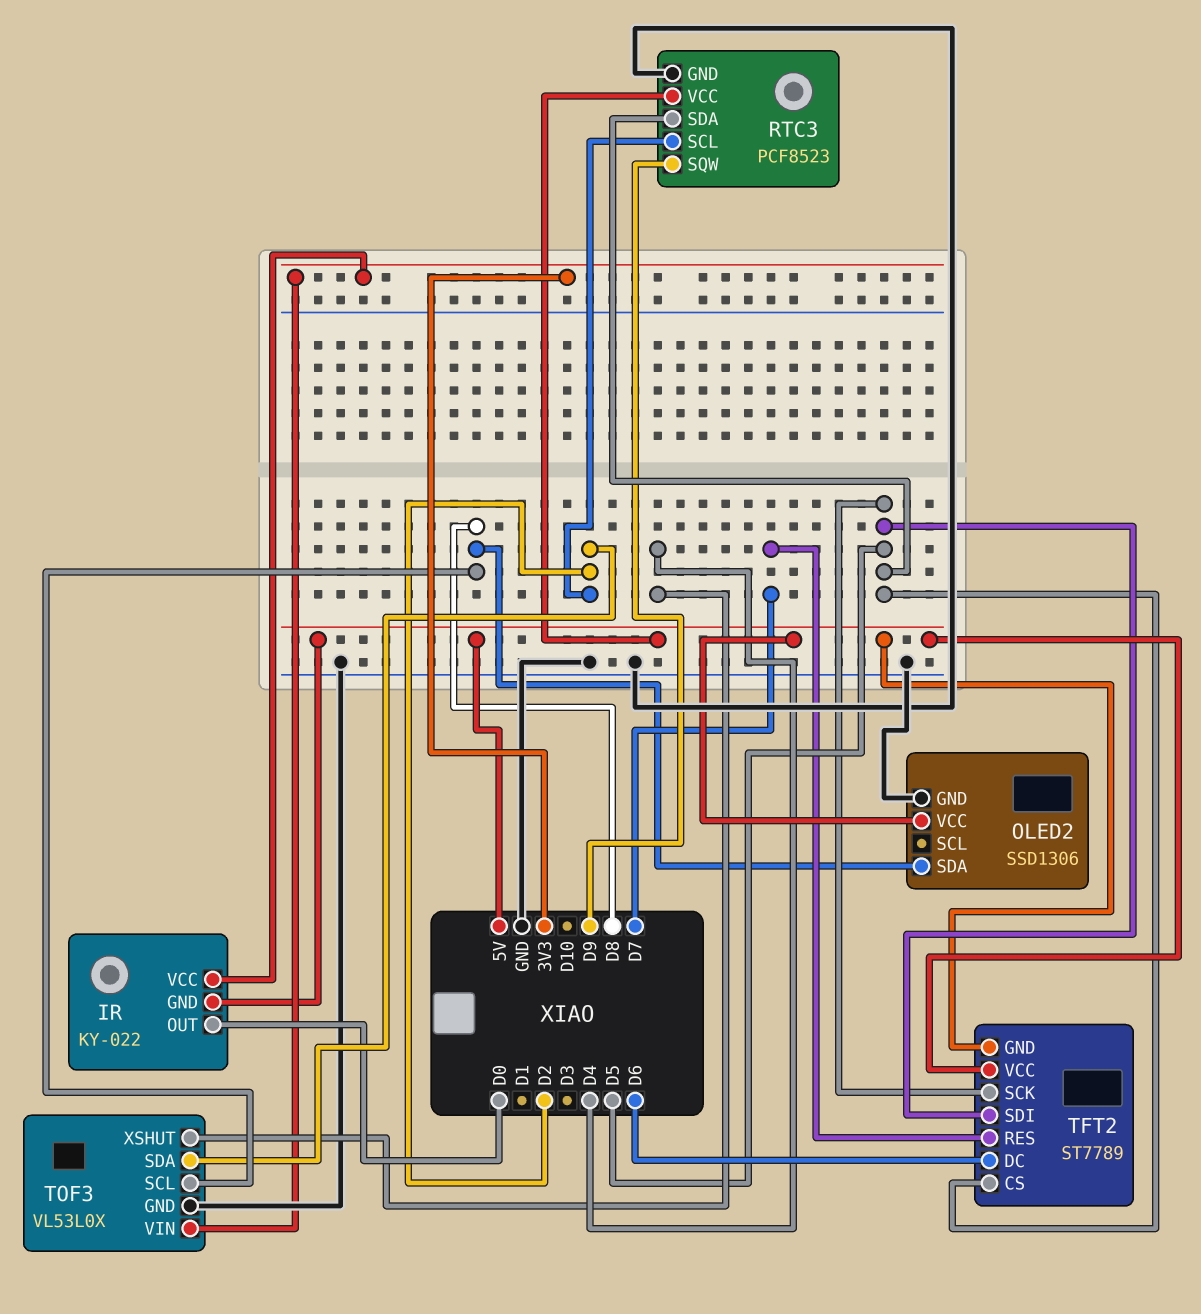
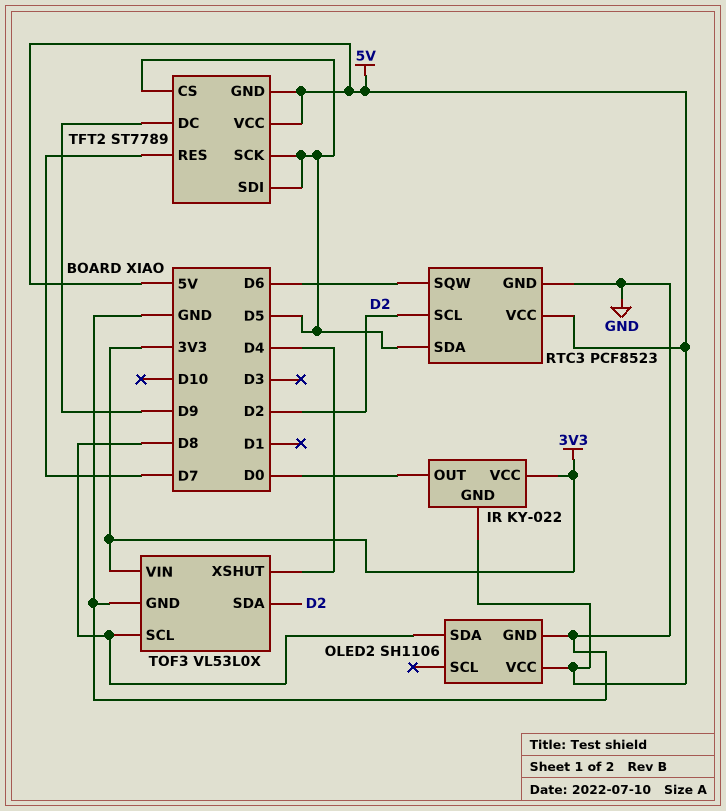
OLED2: SSD1306 -> SH1106
RTC3 pin SQW: D9 -> D6
TFT2 pin DC: D6 -> D9

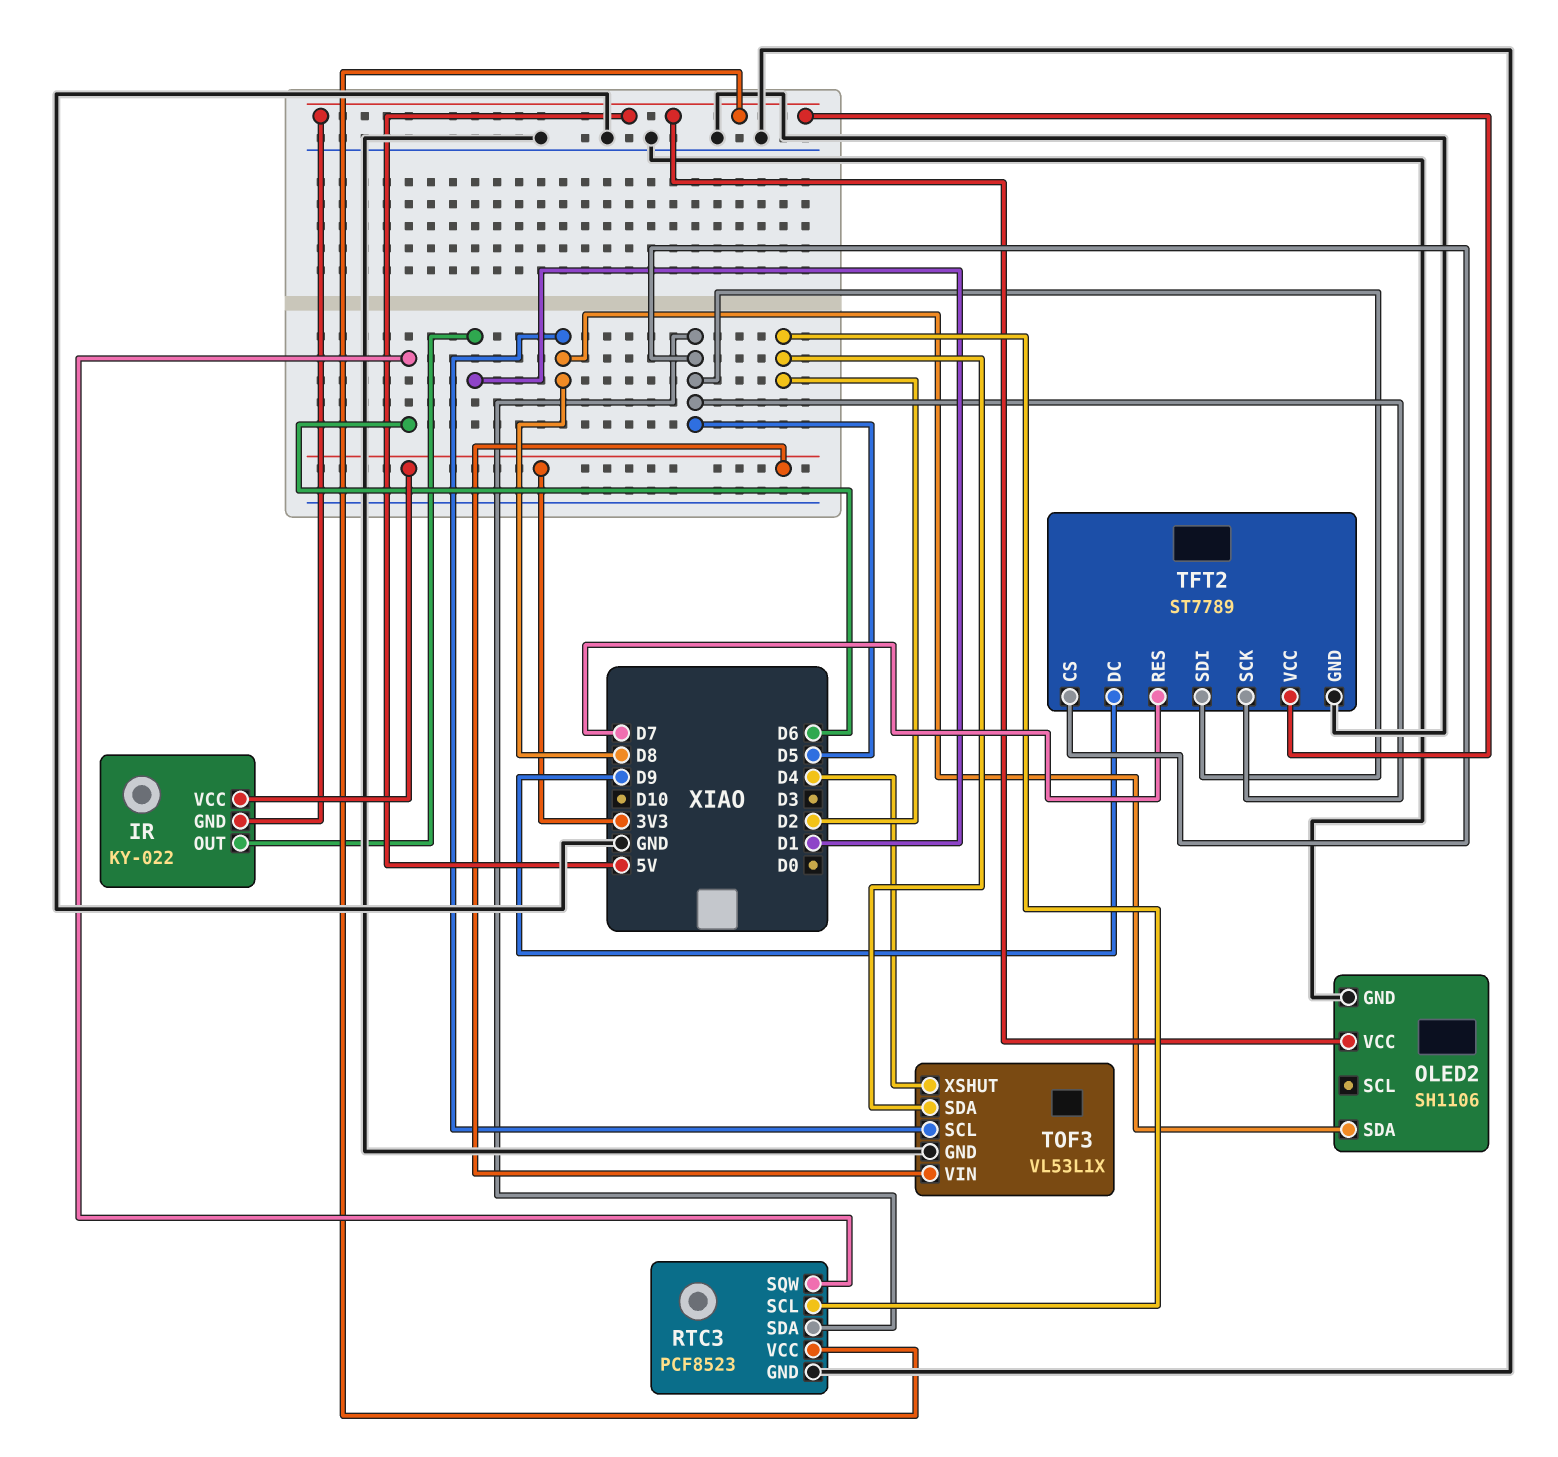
IR pin OUT: D0 -> D1
TFT2 pin GND: 5V -> GND
TOF3: VL53L0X -> VL53L1X

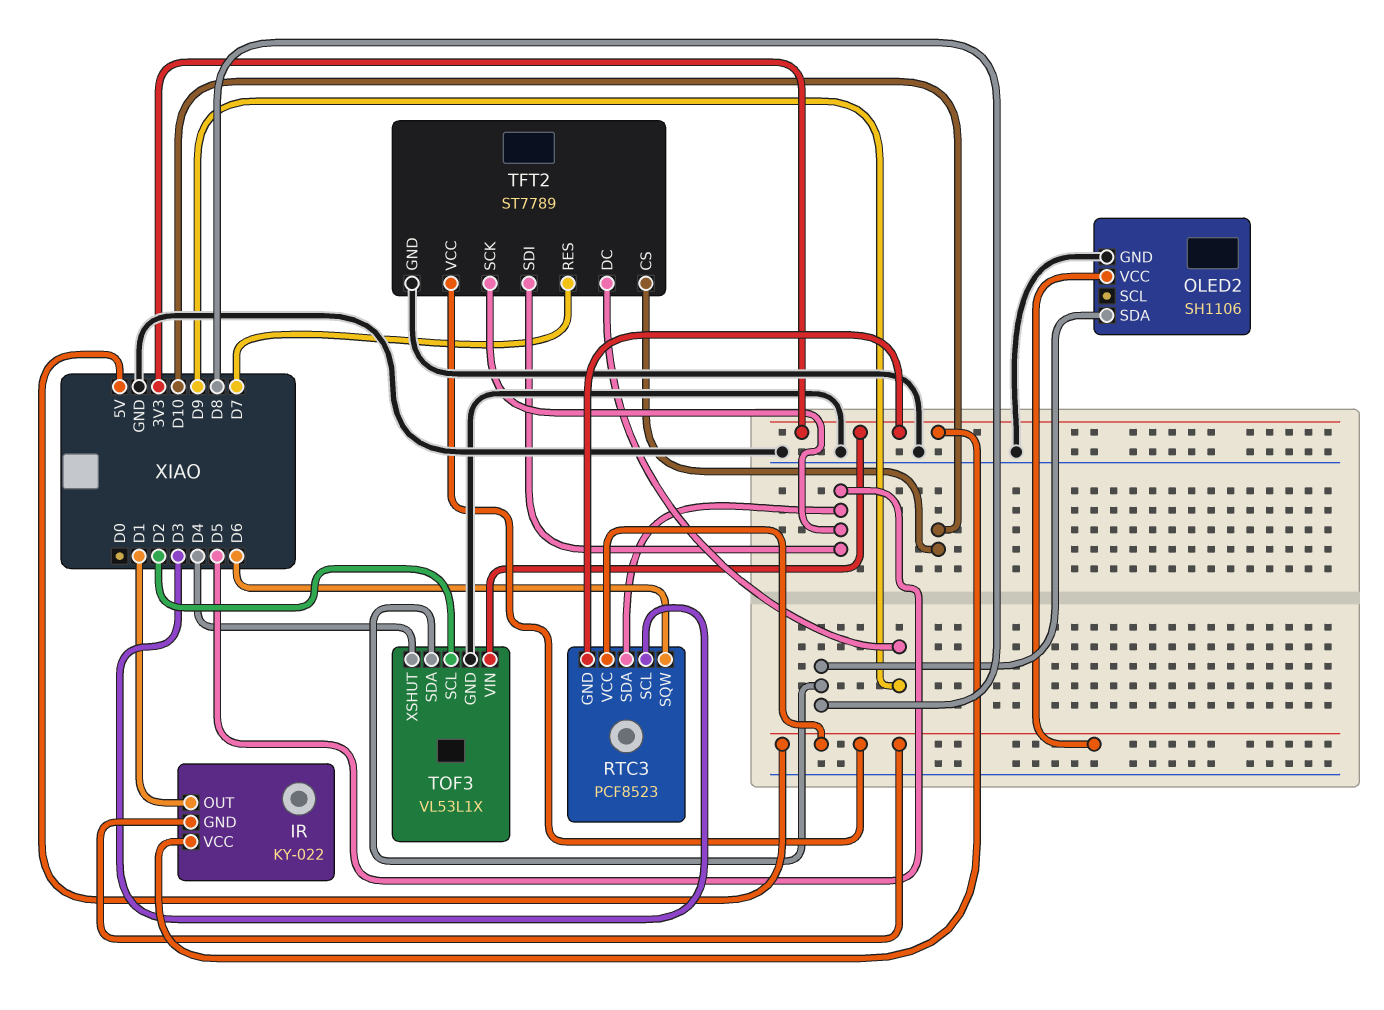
RTC3 pin GND: GND -> 3V3
RTC3 pin SCL: D2 -> D3
TFT2 pin CS: D5 -> D10
TOF3 pin SCL: D8 -> D2
TOF3 pin SDA: D2 -> D8

